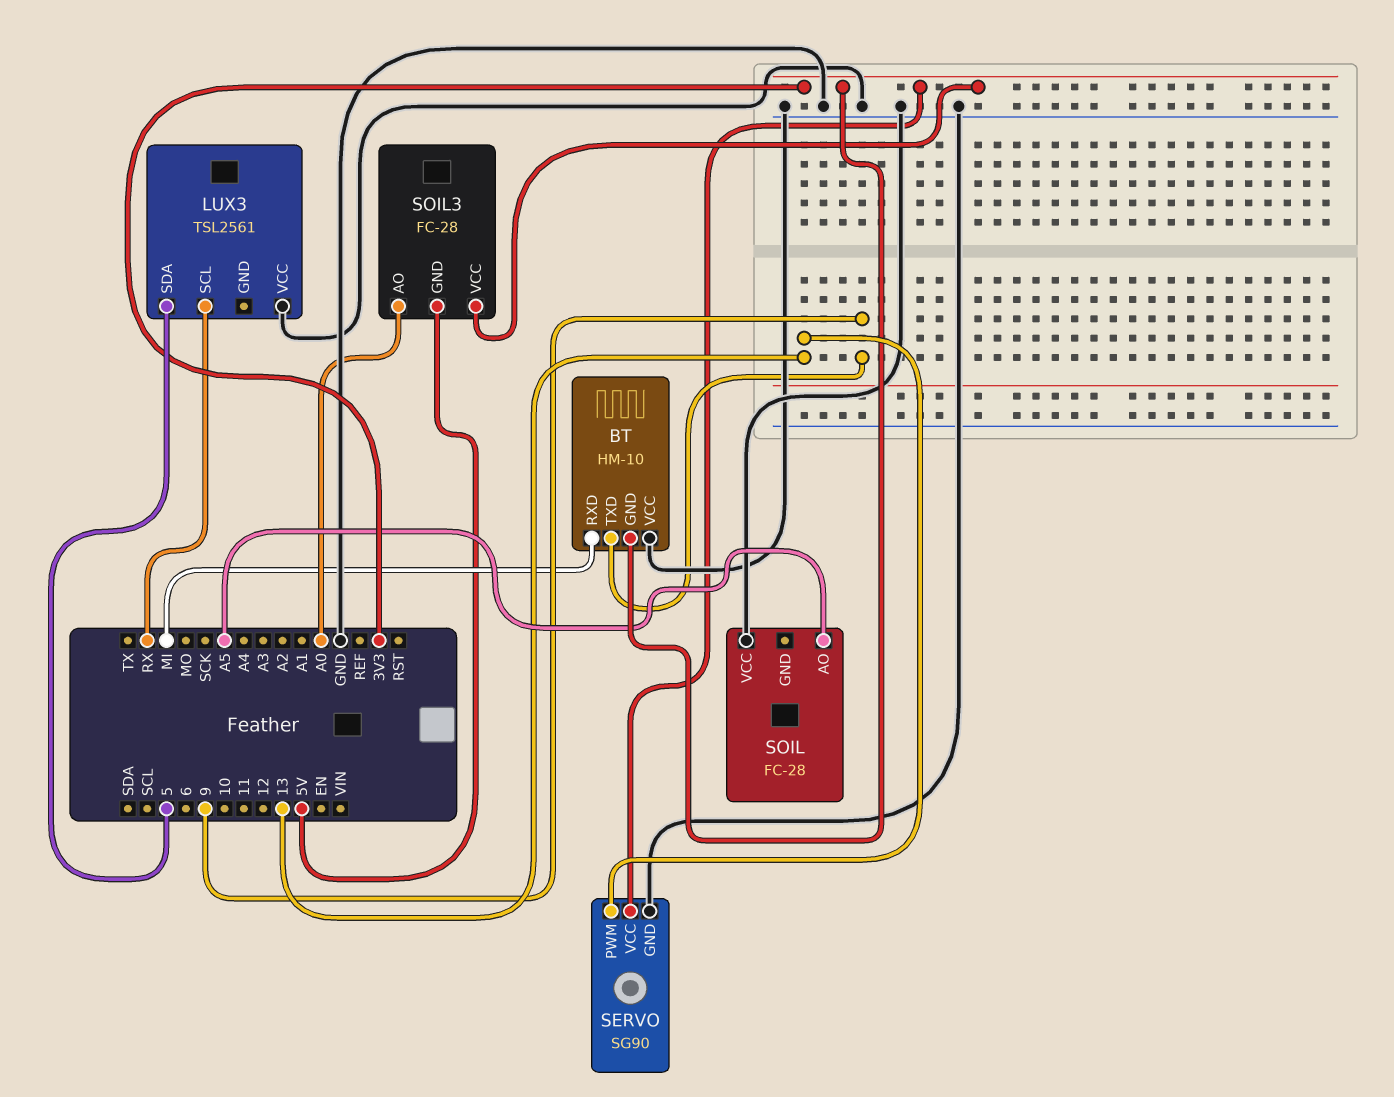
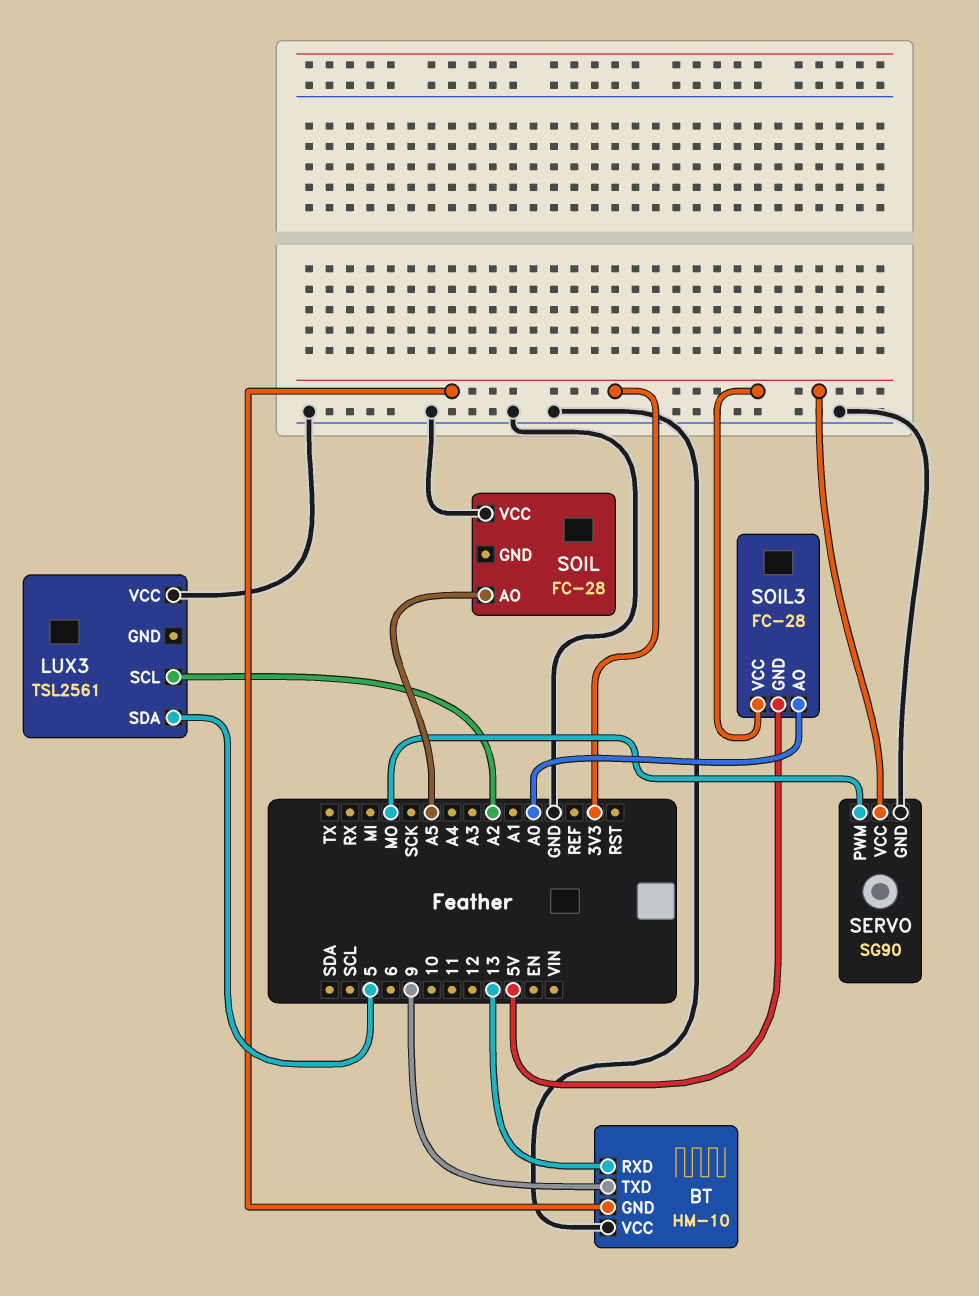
BT pin RXD: MI -> 13
LUX3 pin SCL: RX -> A2
SERVO pin PWM: 13 -> MO

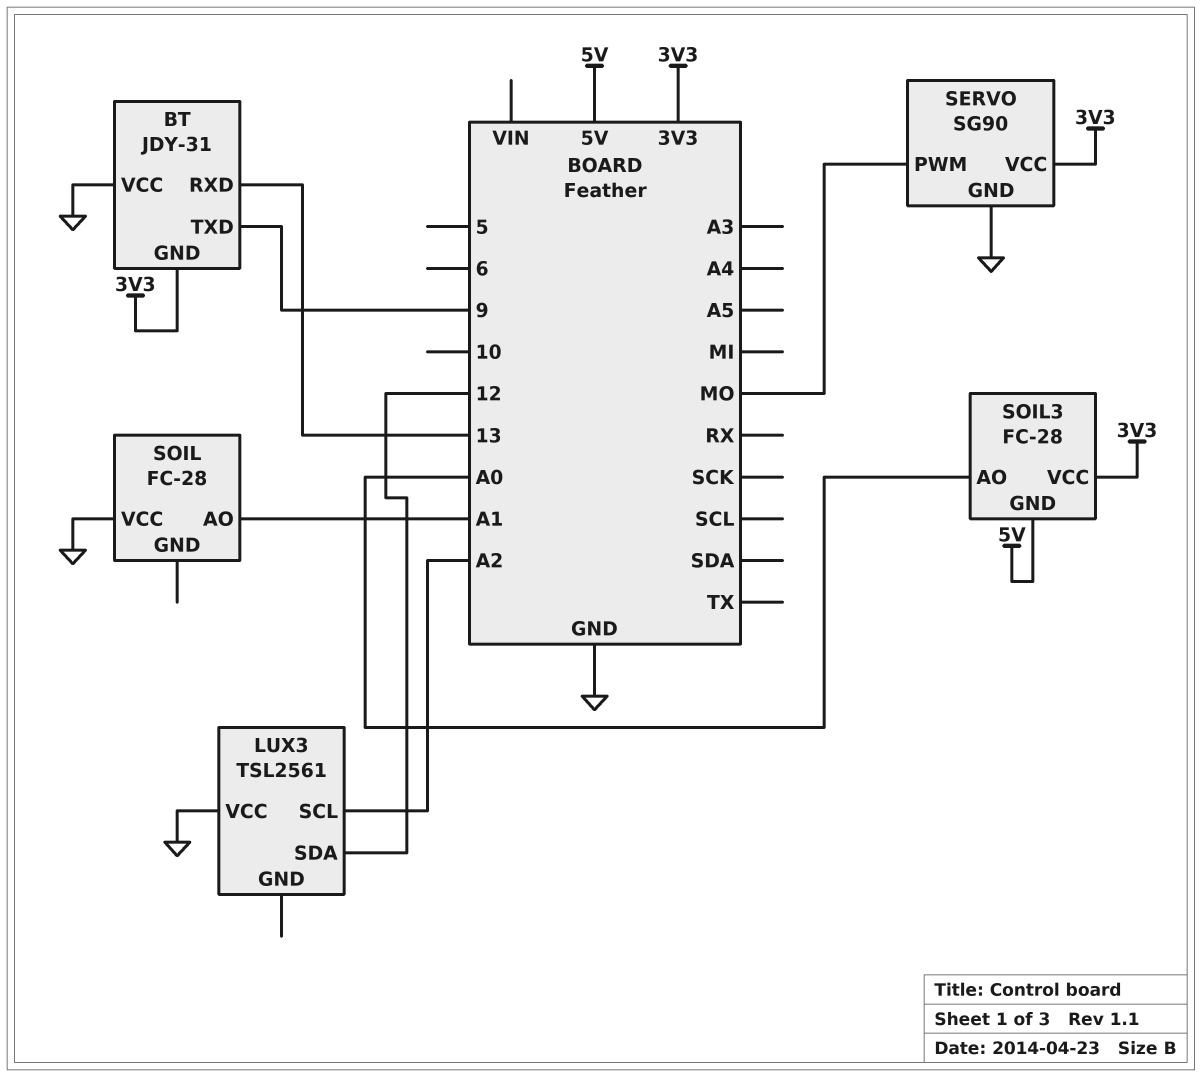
BT: HM-10 -> JDY-31
LUX3 pin SDA: 5 -> 12
SOIL pin AO: A5 -> A1

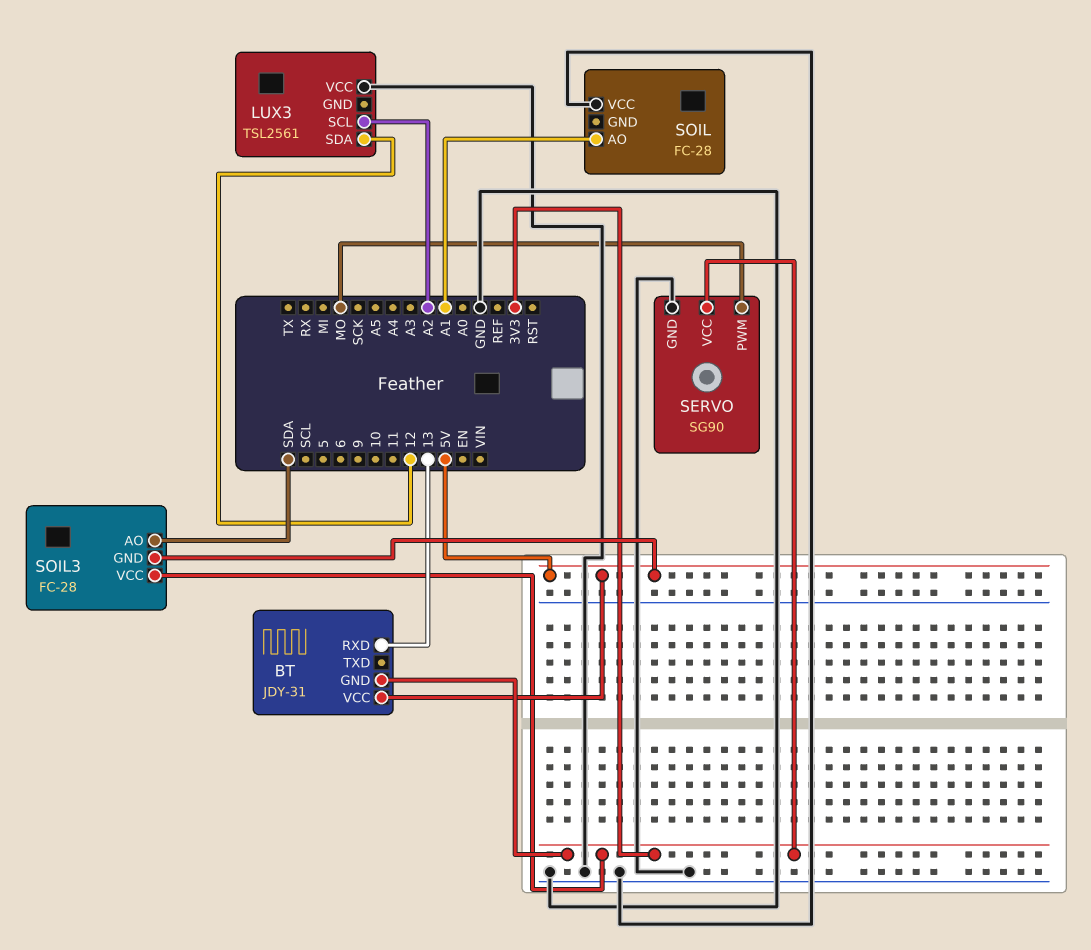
BT pin TXD: 9 -> none
BT pin VCC: GND -> 5V
SOIL3 pin AO: A0 -> SDA

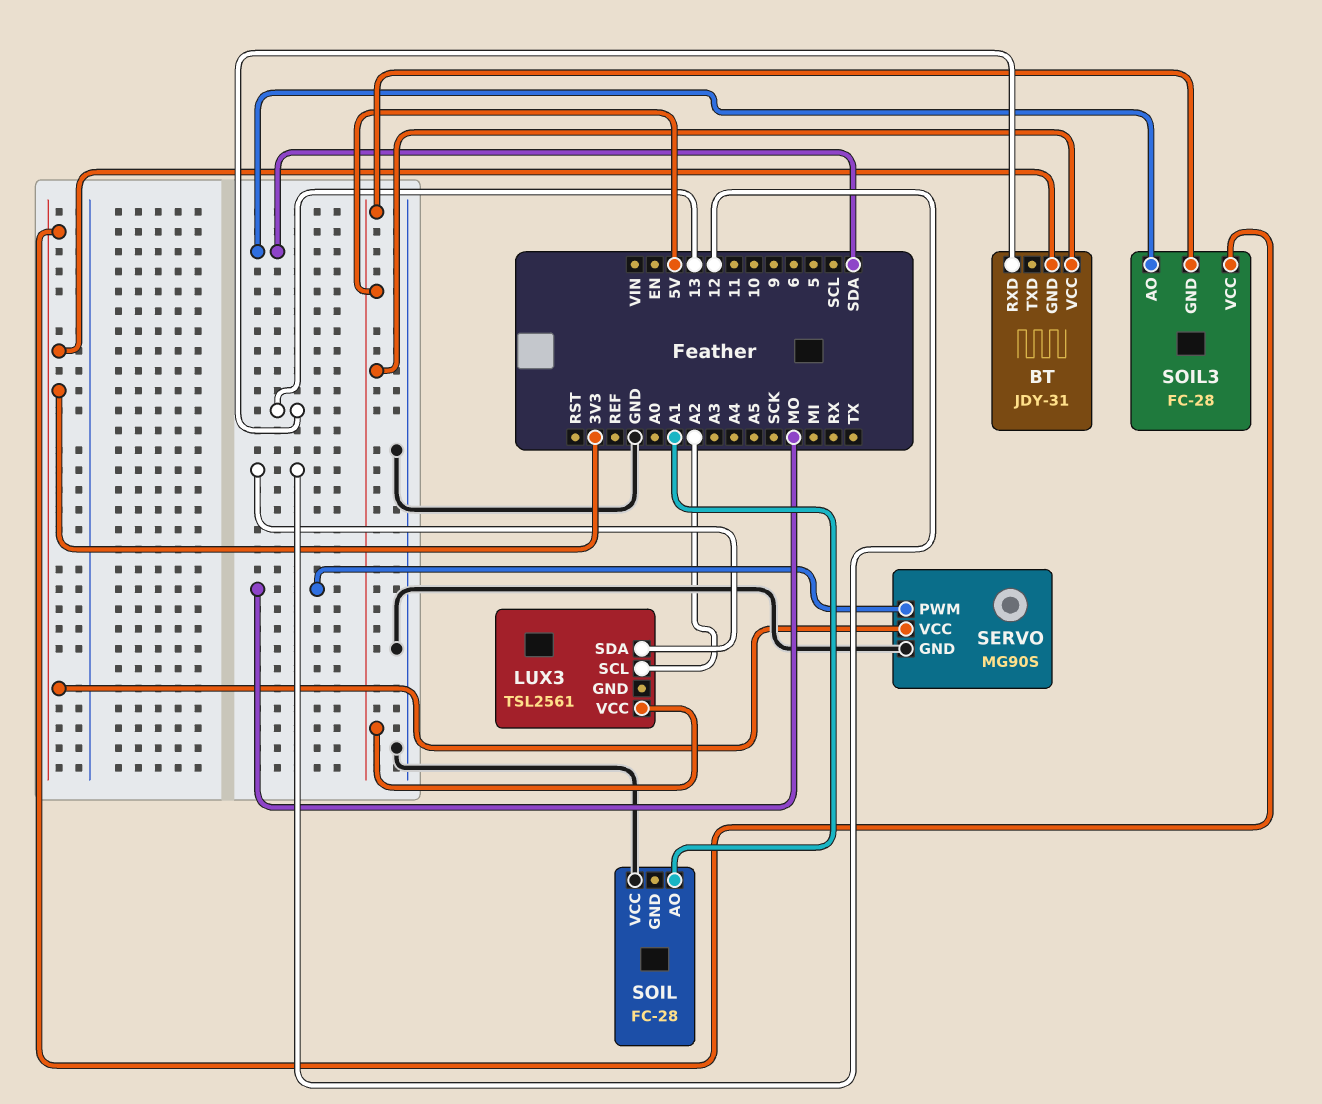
LUX3 pin VCC: GND -> 5V
SERVO: SG90 -> MG90S

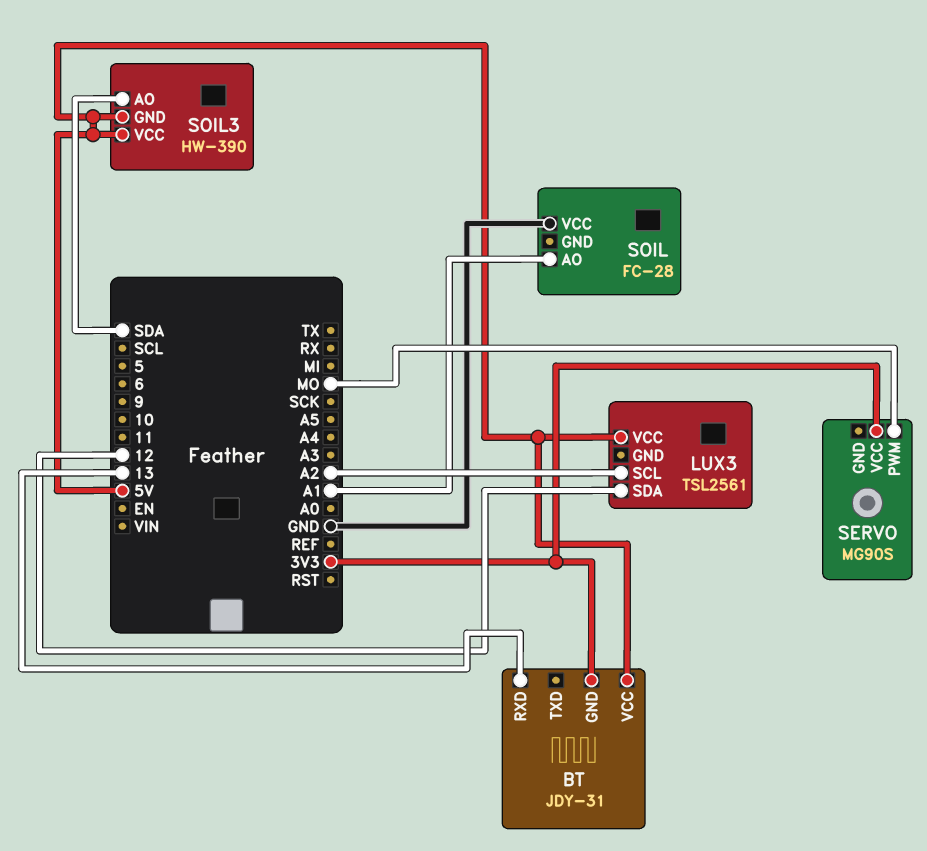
SERVO pin GND: GND -> none
SOIL3: FC-28 -> HW-390
SOIL3 pin VCC: 3V3 -> 5V

